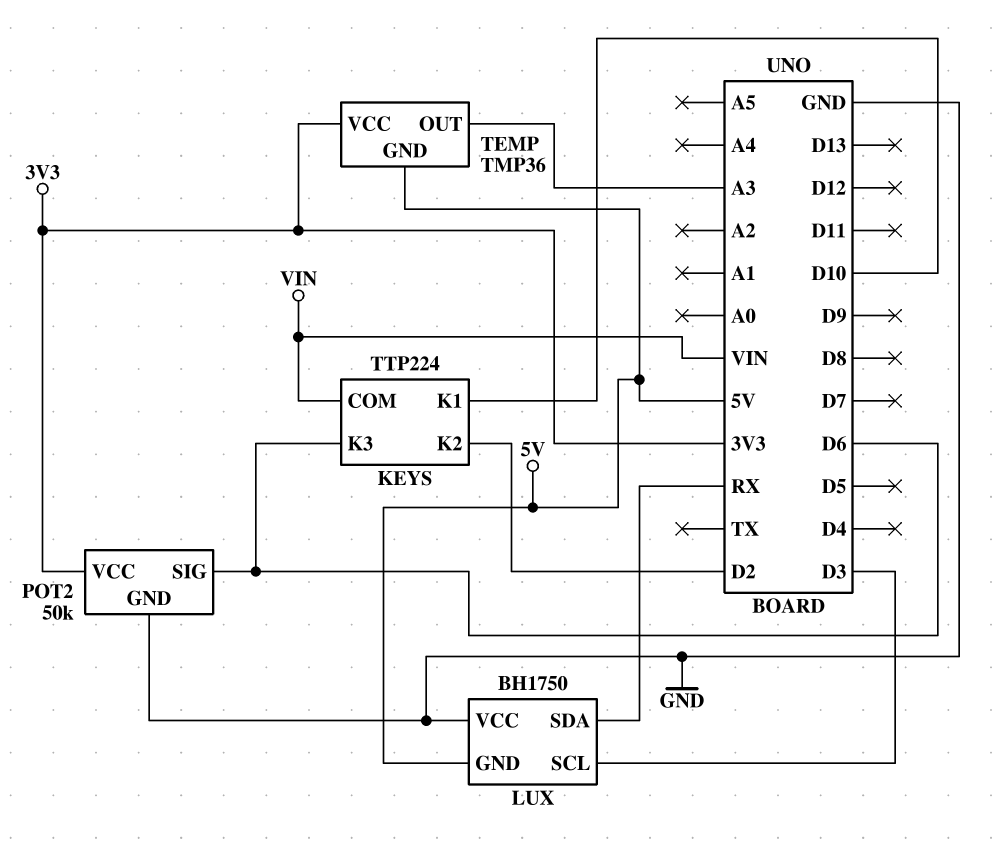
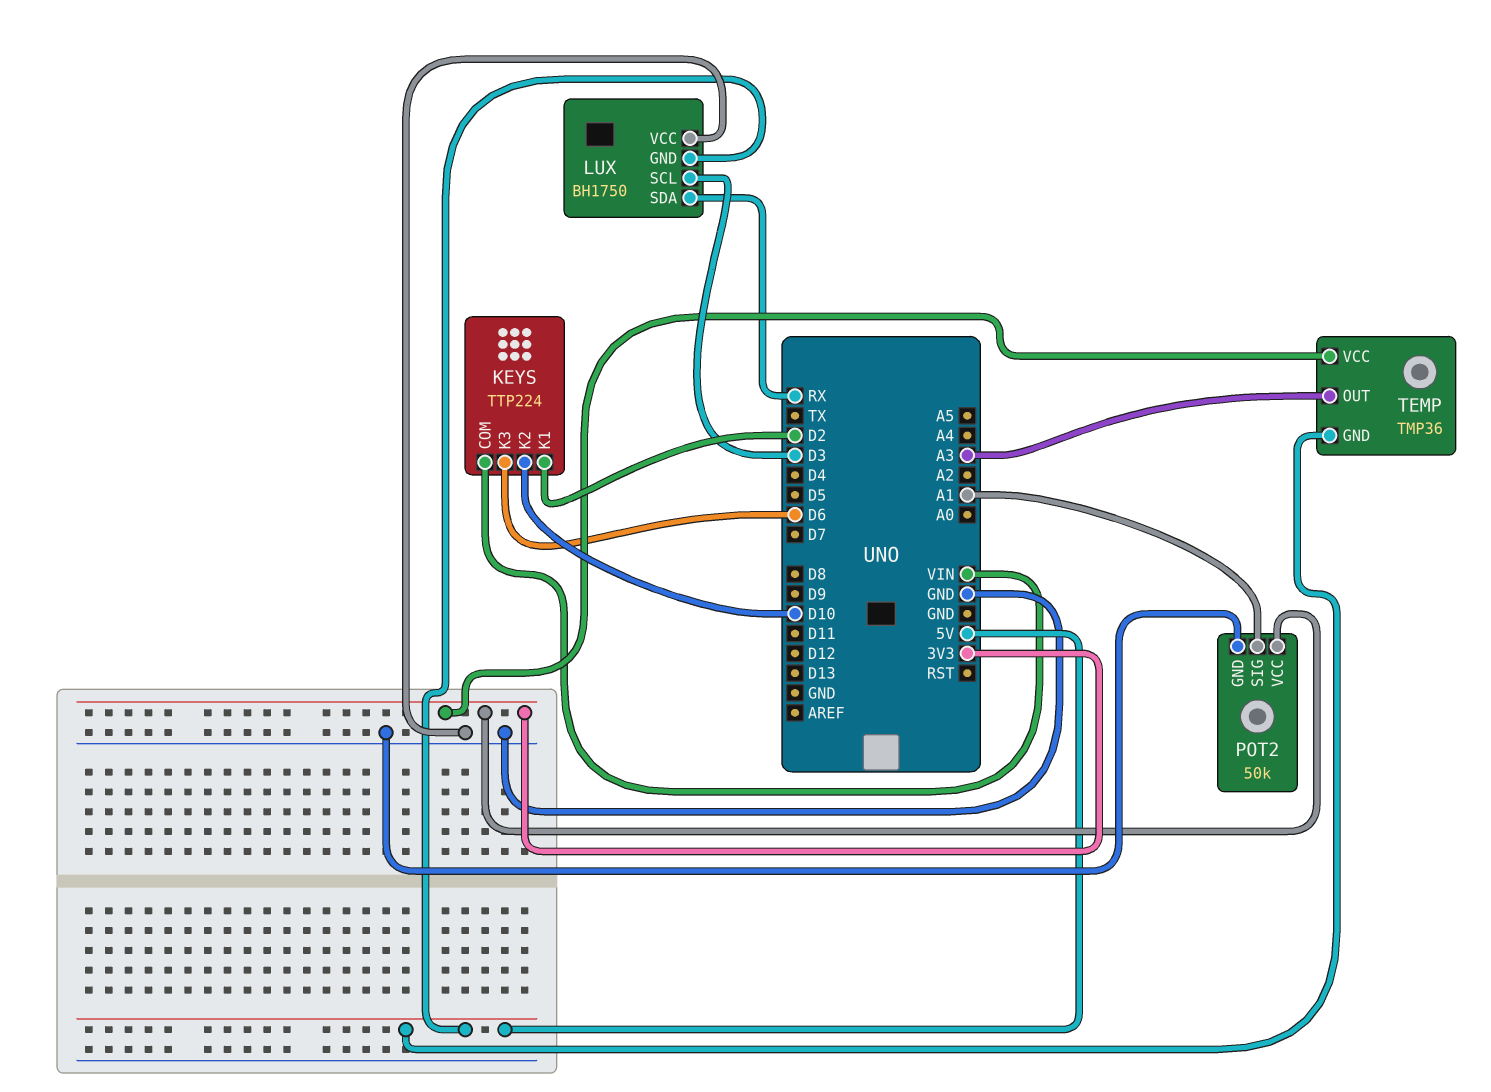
KEYS pin K1: D10 -> D2
KEYS pin K2: D2 -> D10
POT2 pin SIG: D6 -> A1

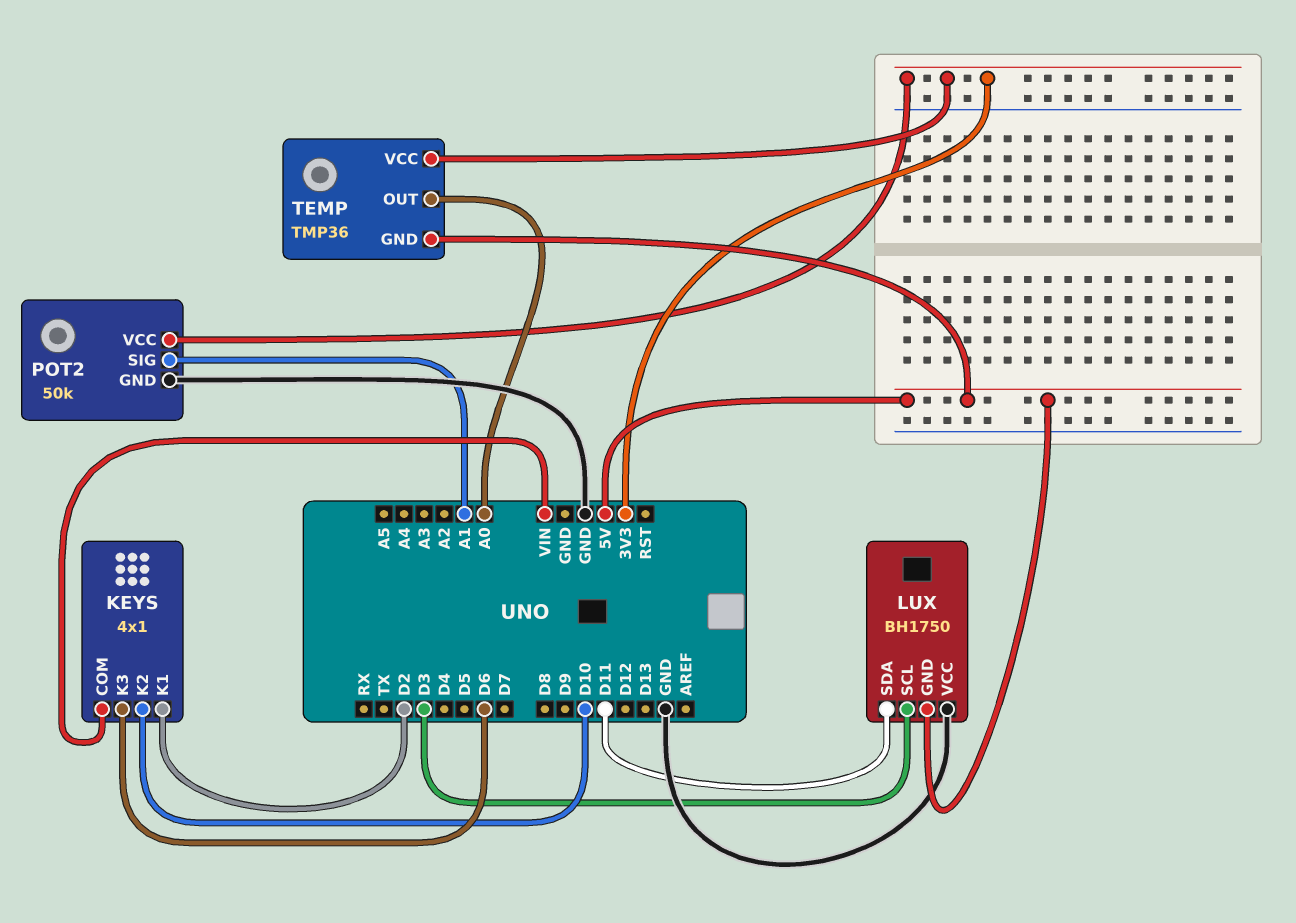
KEYS: TTP224 -> 4x1
LUX pin SDA: RX -> D11
TEMP pin OUT: A3 -> A0

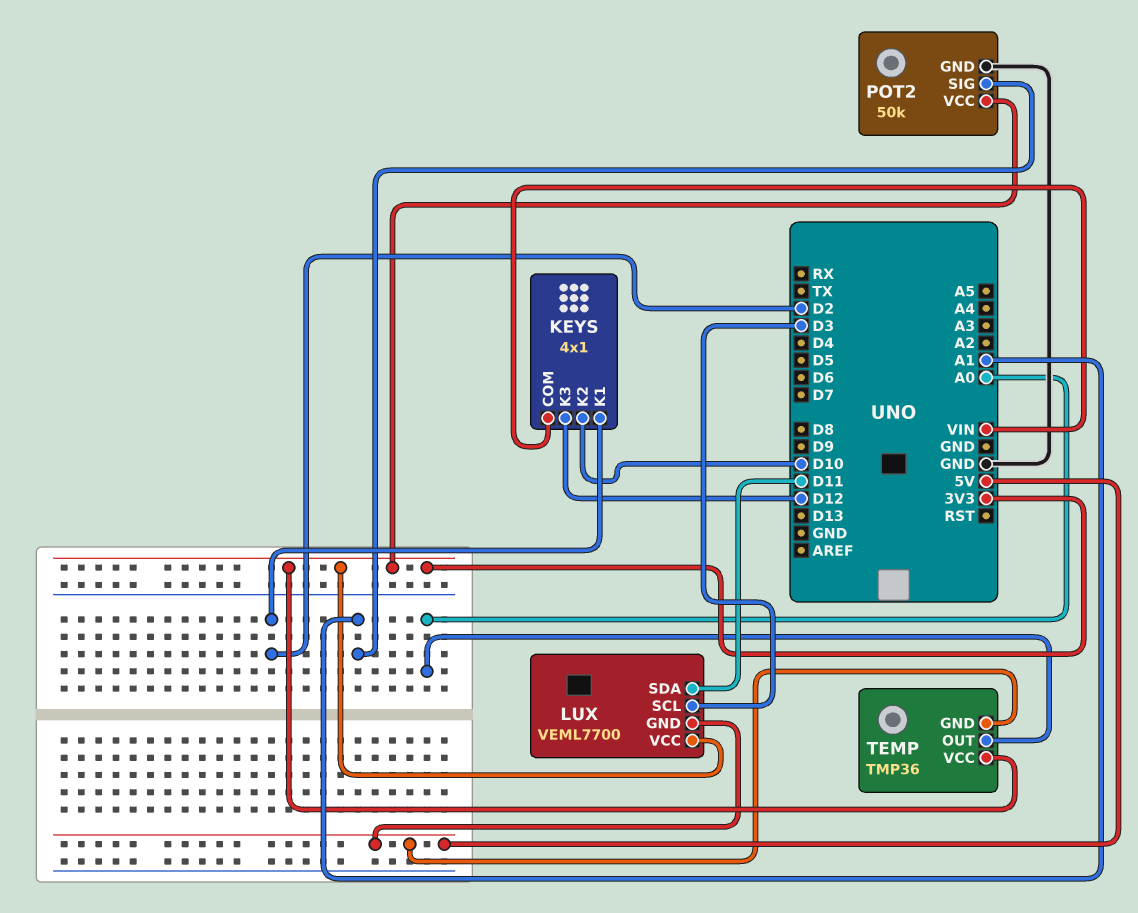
KEYS pin K3: D6 -> D12
LUX: BH1750 -> VEML7700
LUX pin VCC: GND -> 3V3

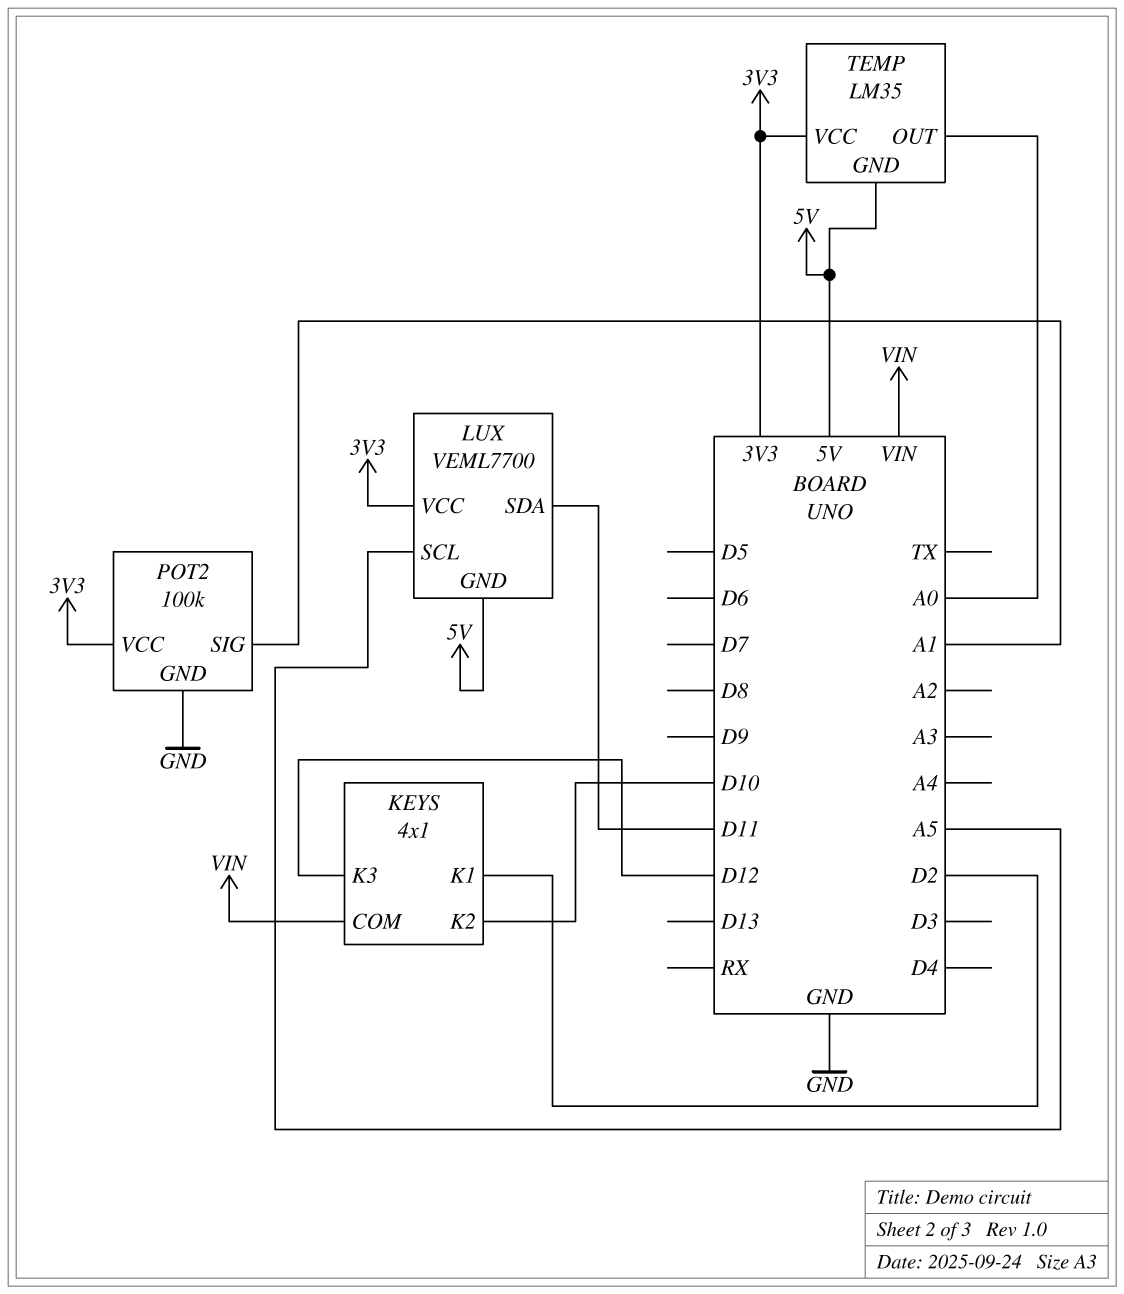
LUX pin SCL: D3 -> A5
POT2: 50k -> 100k
TEMP: TMP36 -> LM35

